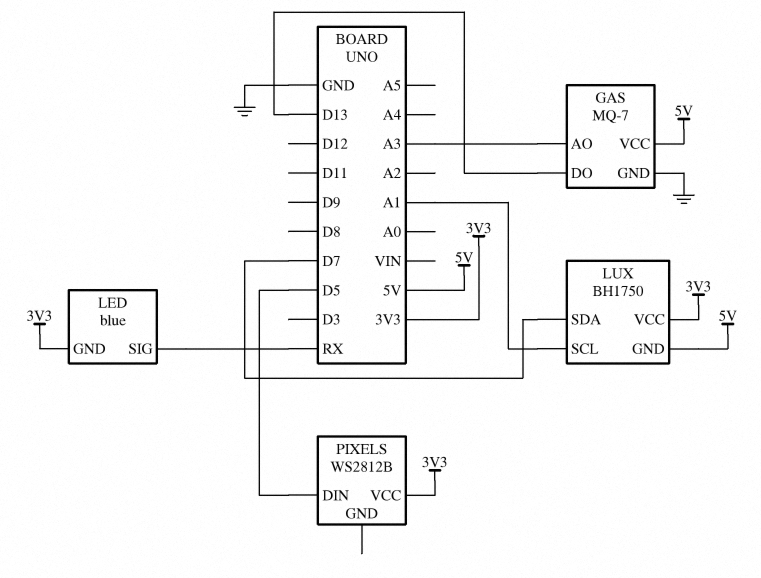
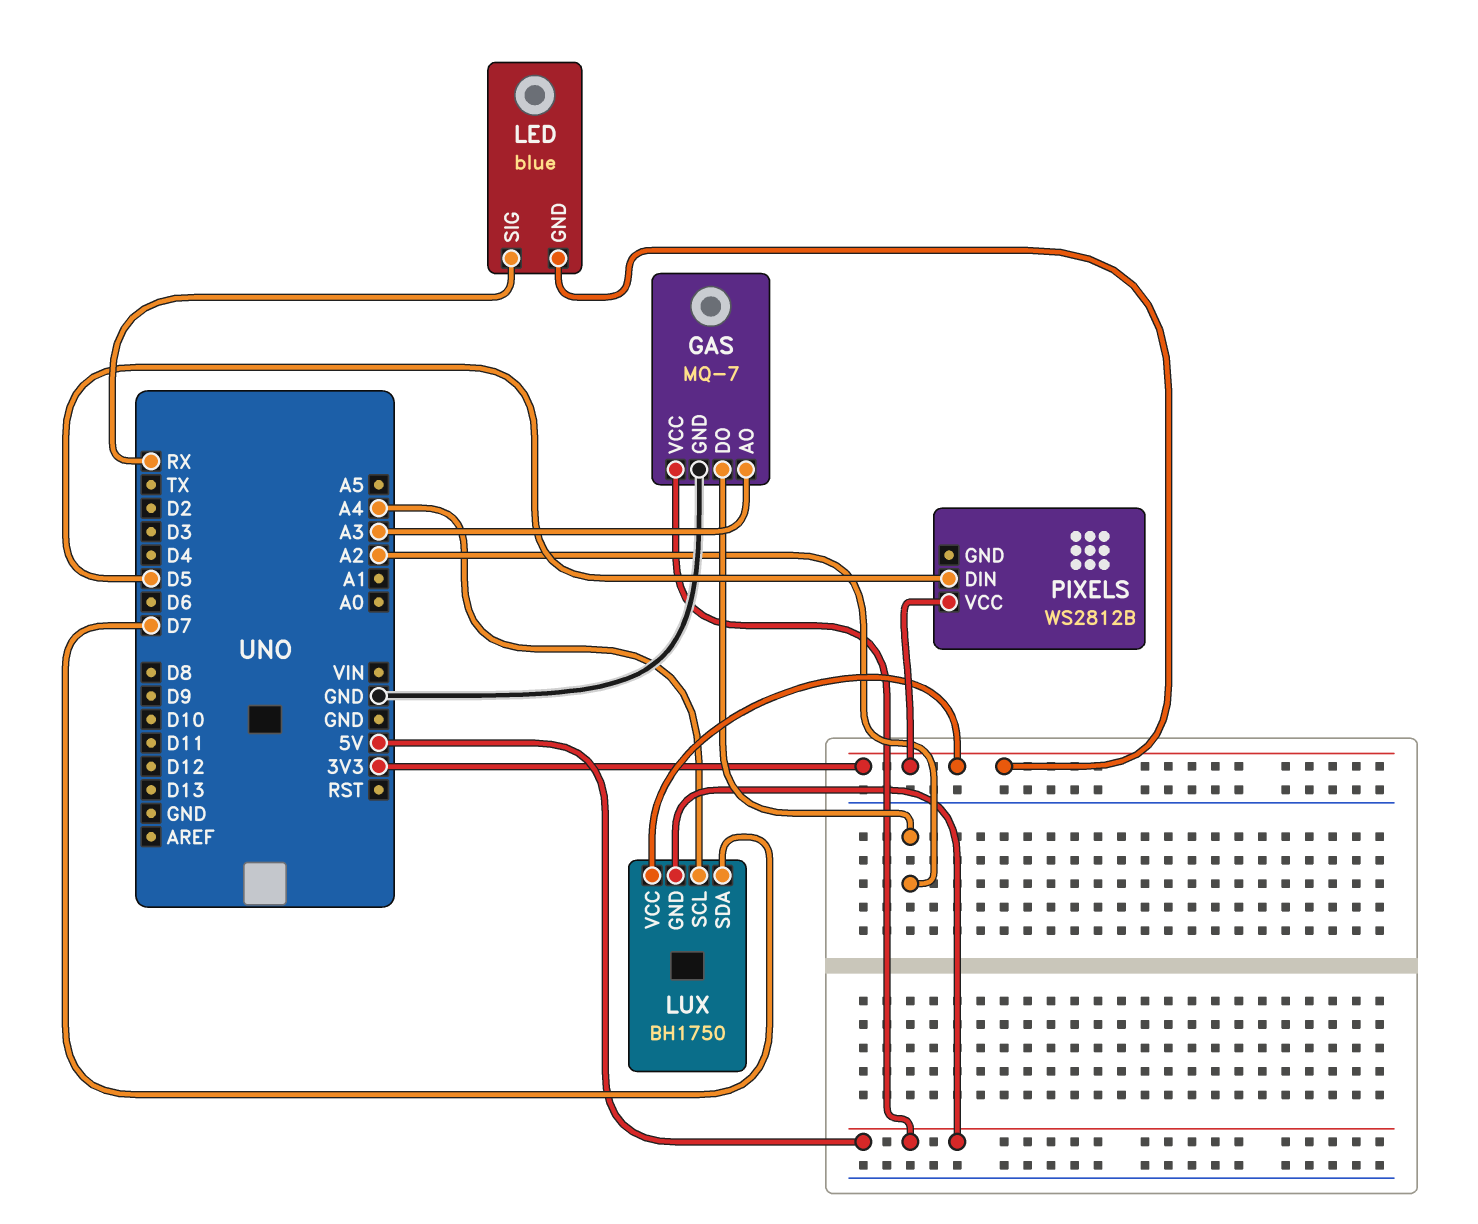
GAS pin DO: D13 -> A2
LUX pin SCL: A1 -> A4

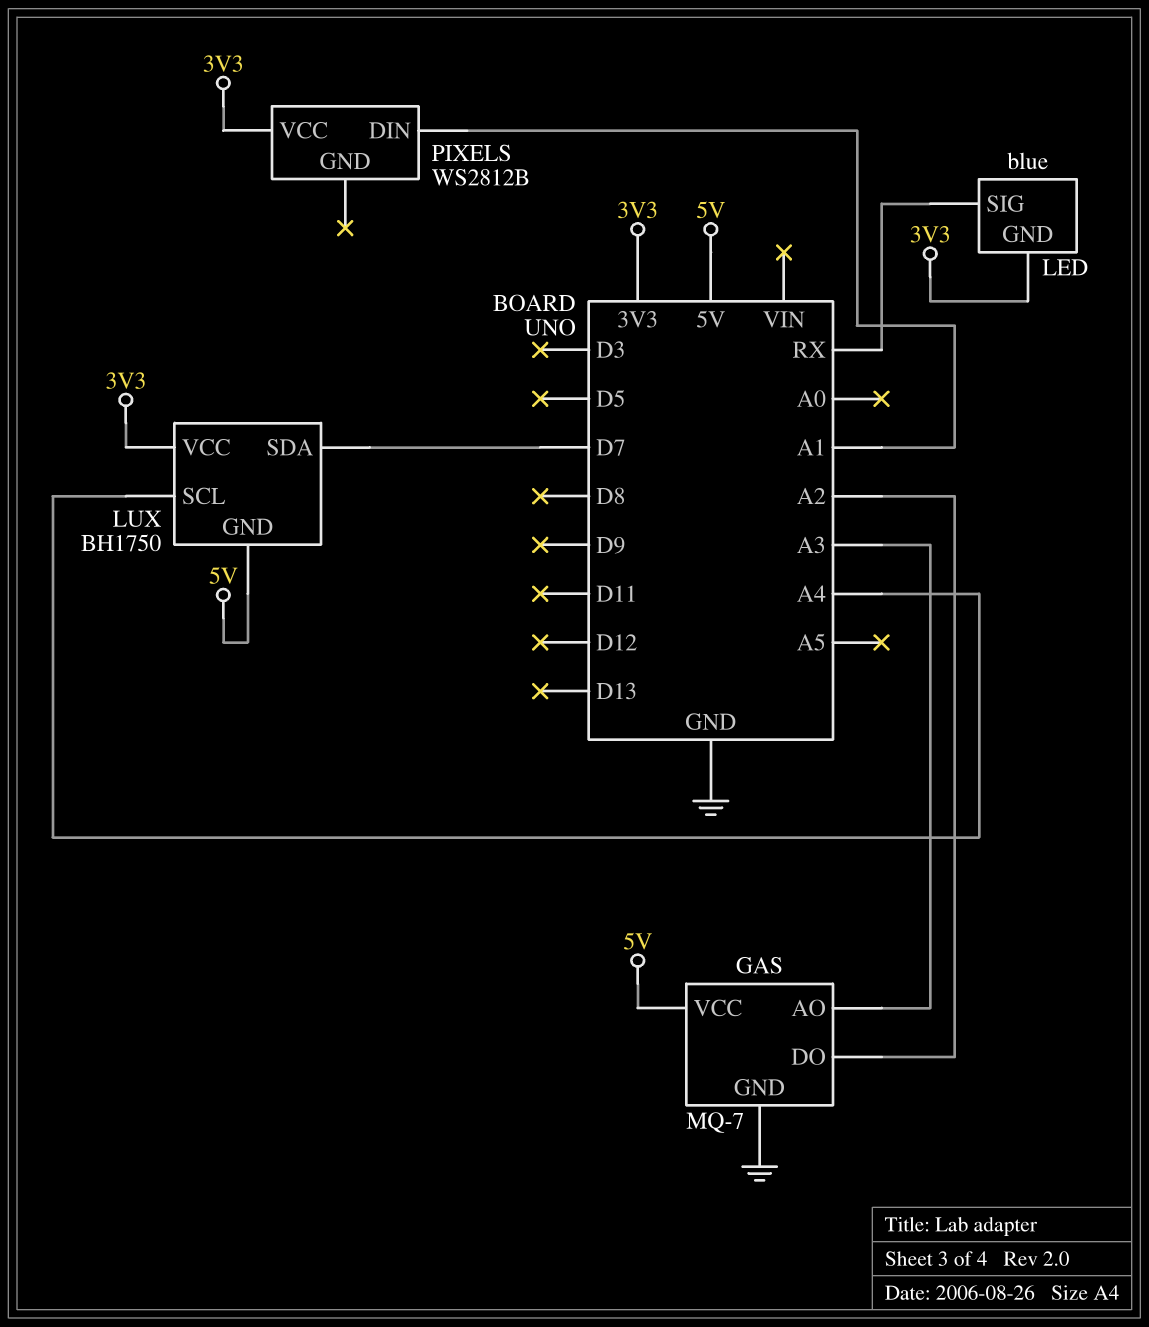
PIXELS pin DIN: D5 -> A1

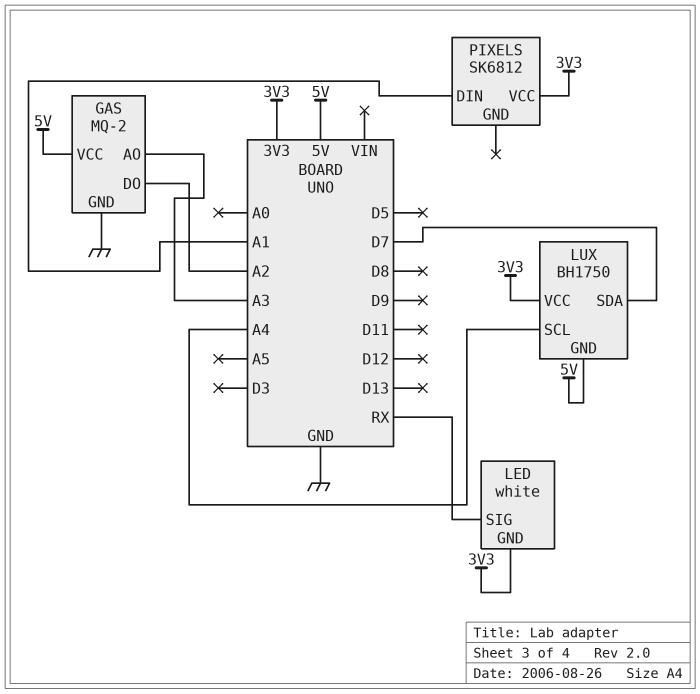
GAS: MQ-7 -> MQ-2
LED: blue -> white
PIXELS: WS2812B -> SK6812

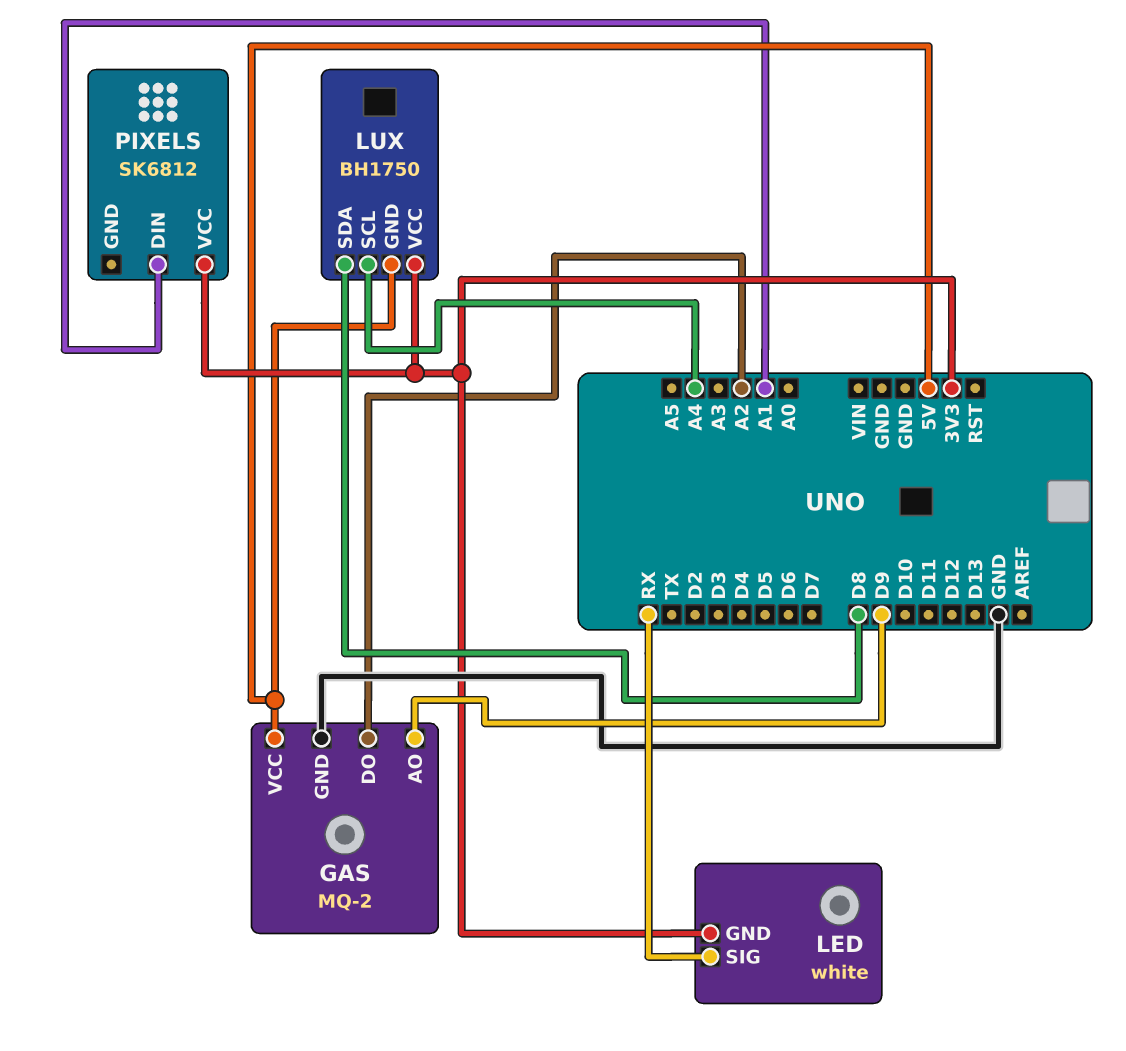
GAS pin AO: A3 -> D9
LUX pin SDA: D7 -> D8

